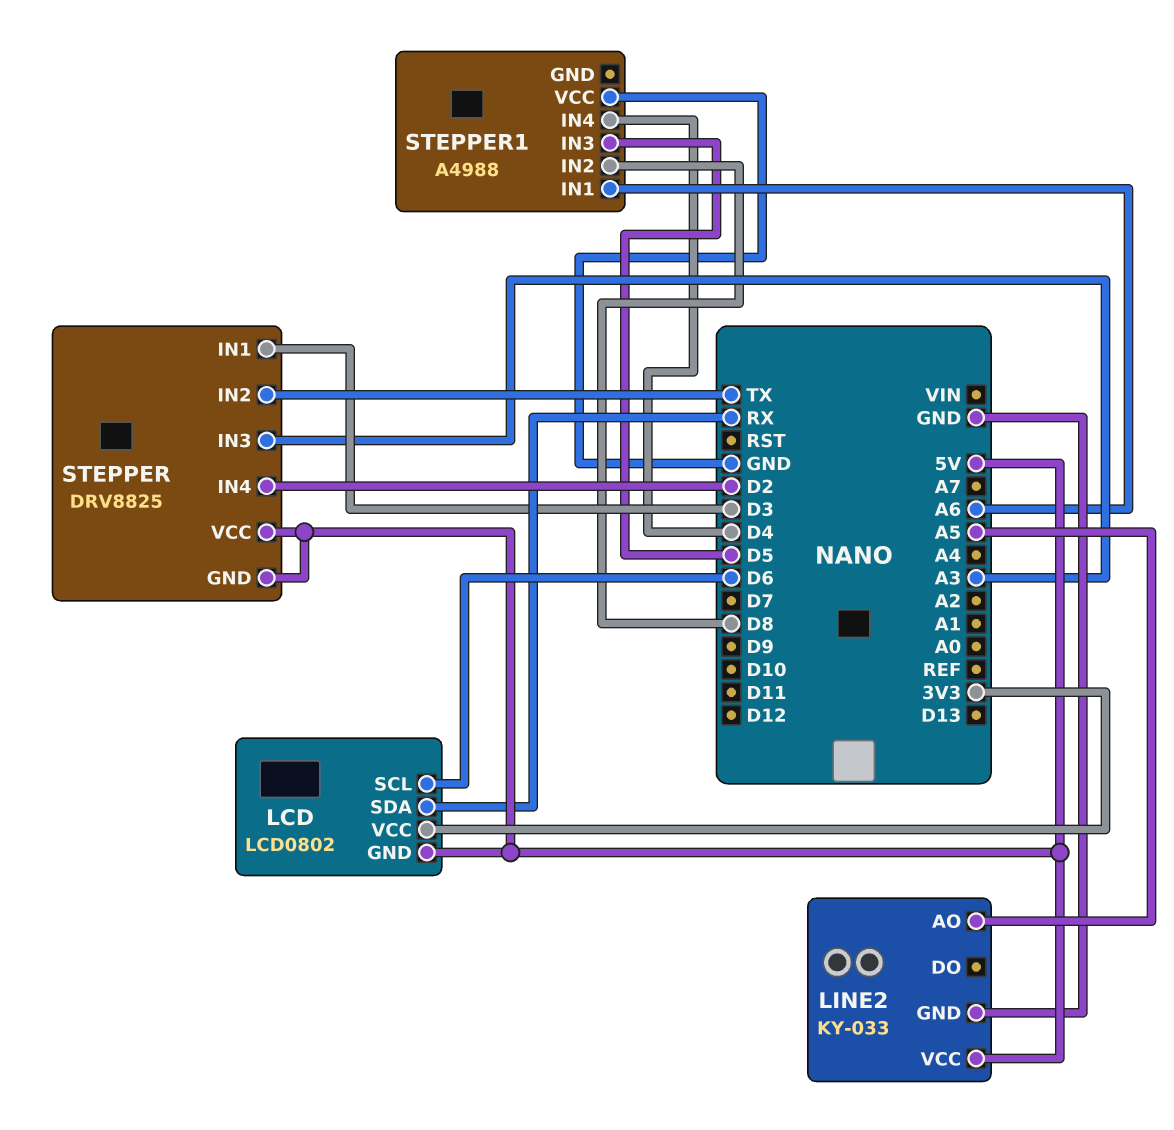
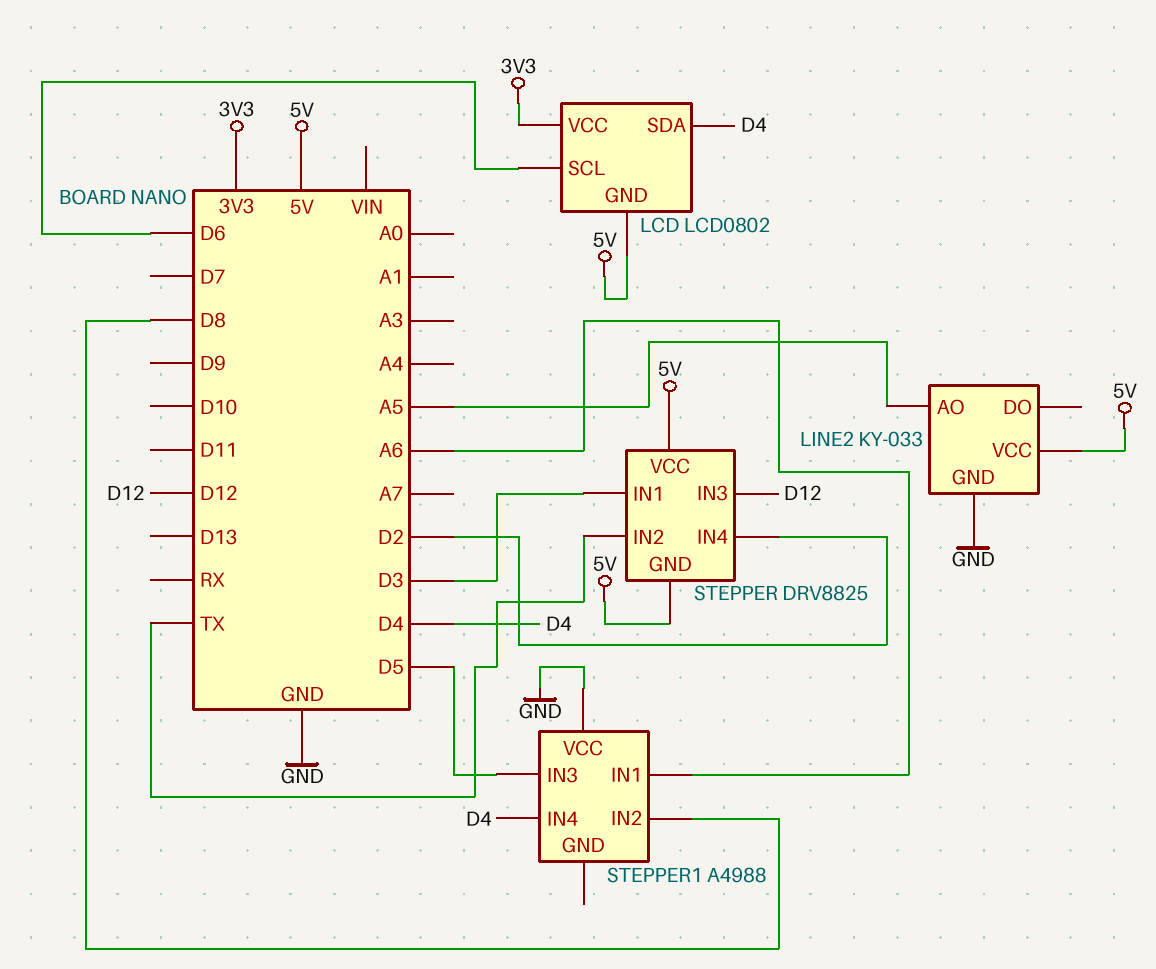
LCD pin SDA: RX -> D4
STEPPER pin IN3: A3 -> D12

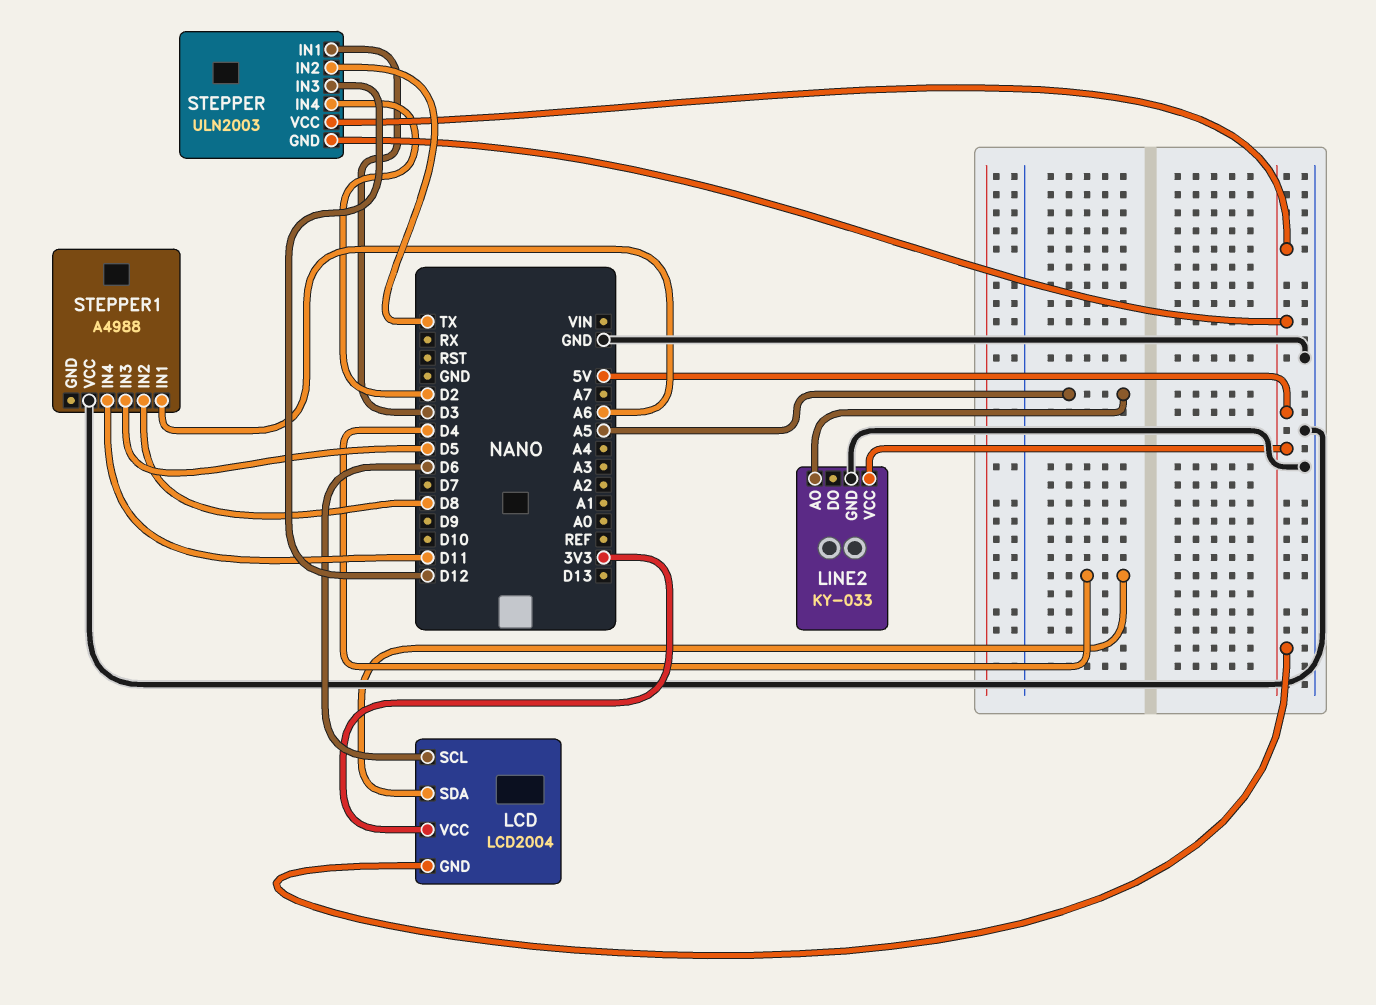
LCD: LCD0802 -> LCD2004
STEPPER: DRV8825 -> ULN2003
STEPPER1 pin IN4: D4 -> D11

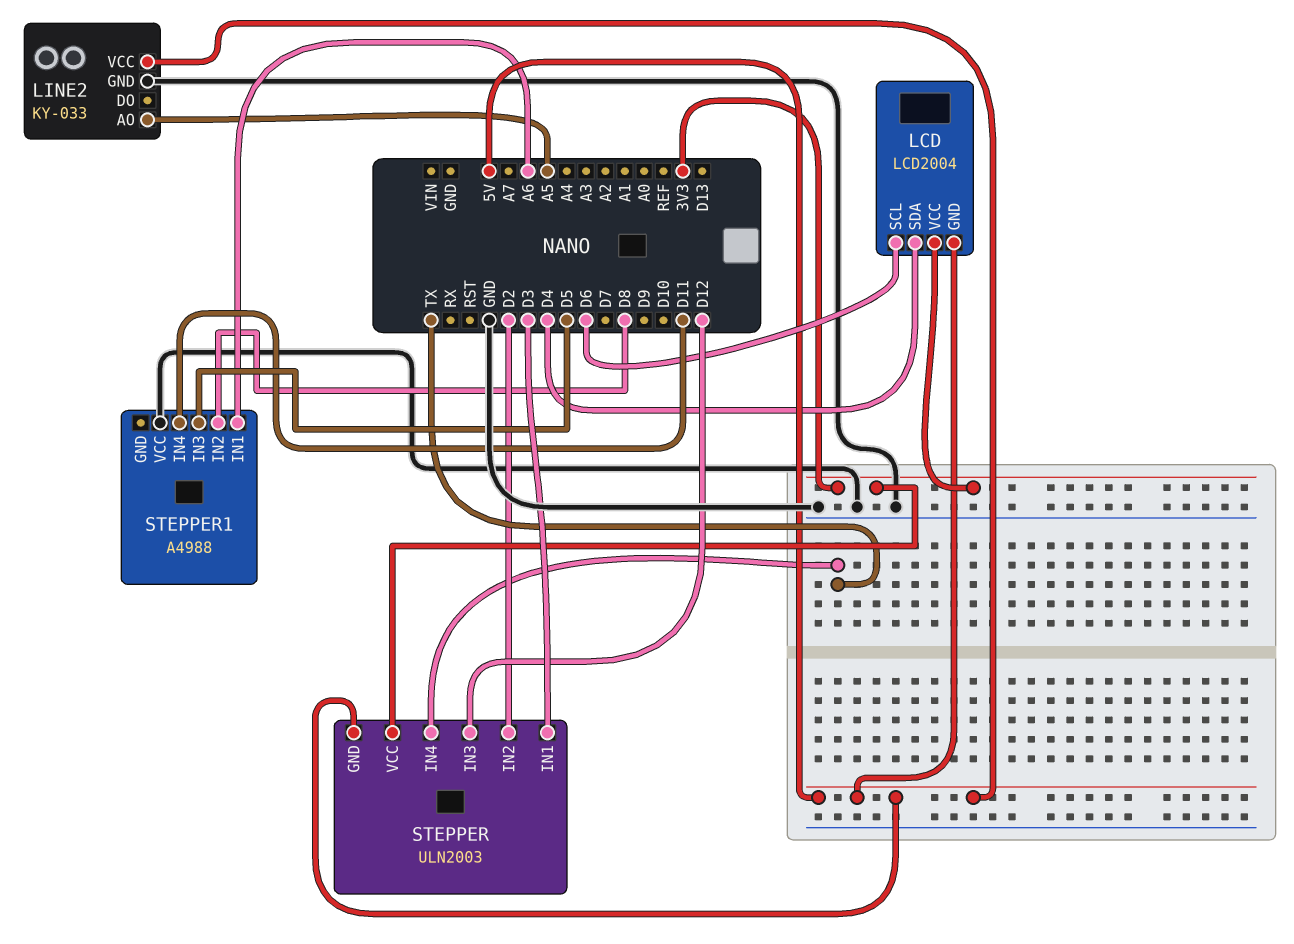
STEPPER pin IN2: TX -> D2
STEPPER pin IN4: D2 -> TX
STEPPER pin VCC: 5V -> 3V3

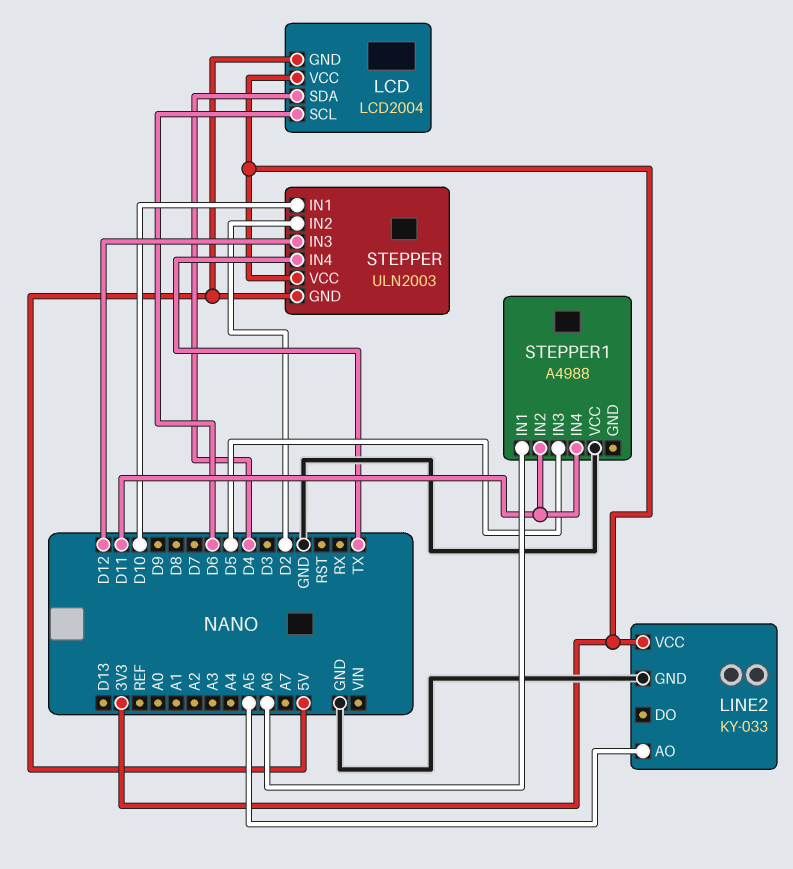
LINE2 pin VCC: 5V -> 3V3
STEPPER pin IN1: D3 -> D10
STEPPER1 pin IN2: D8 -> D11

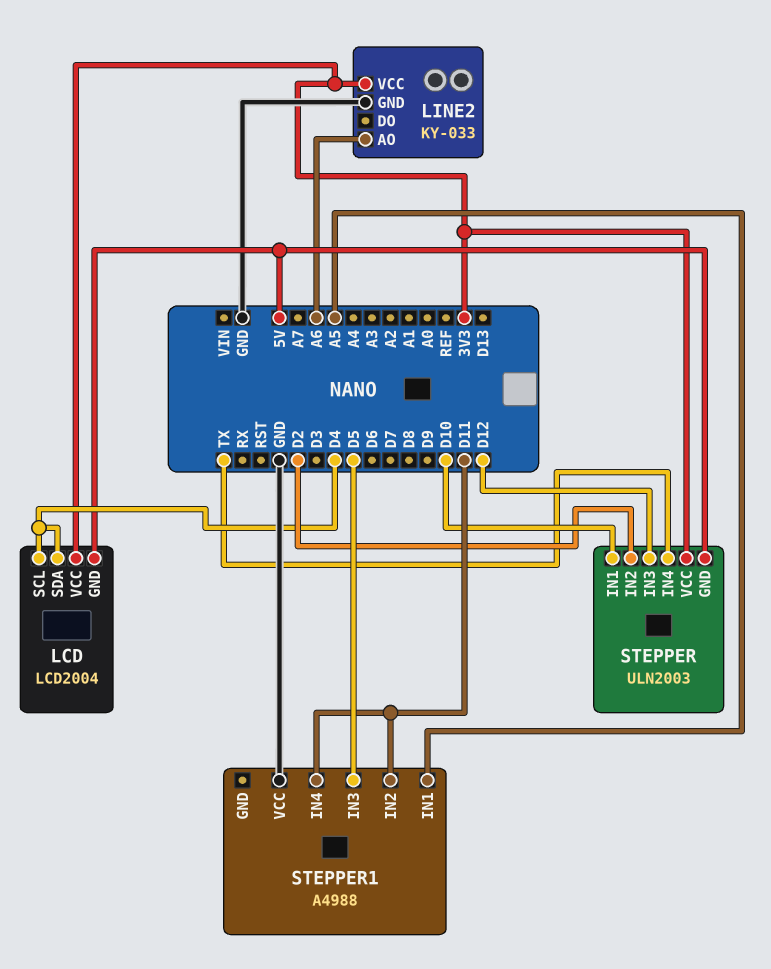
LCD pin SCL: D6 -> D4
LINE2 pin AO: A5 -> A6
STEPPER1 pin IN1: A6 -> A5

